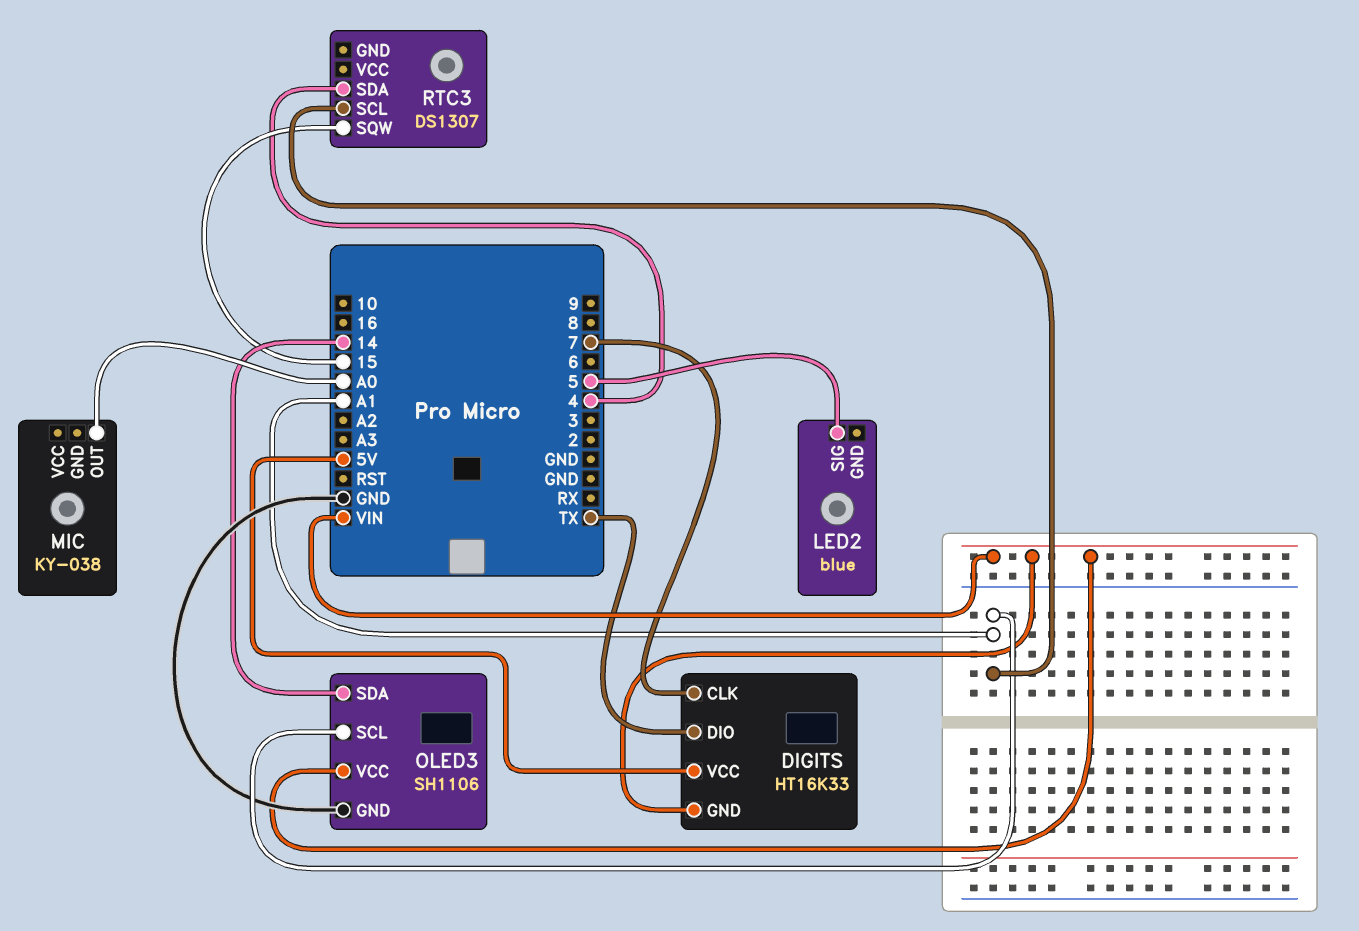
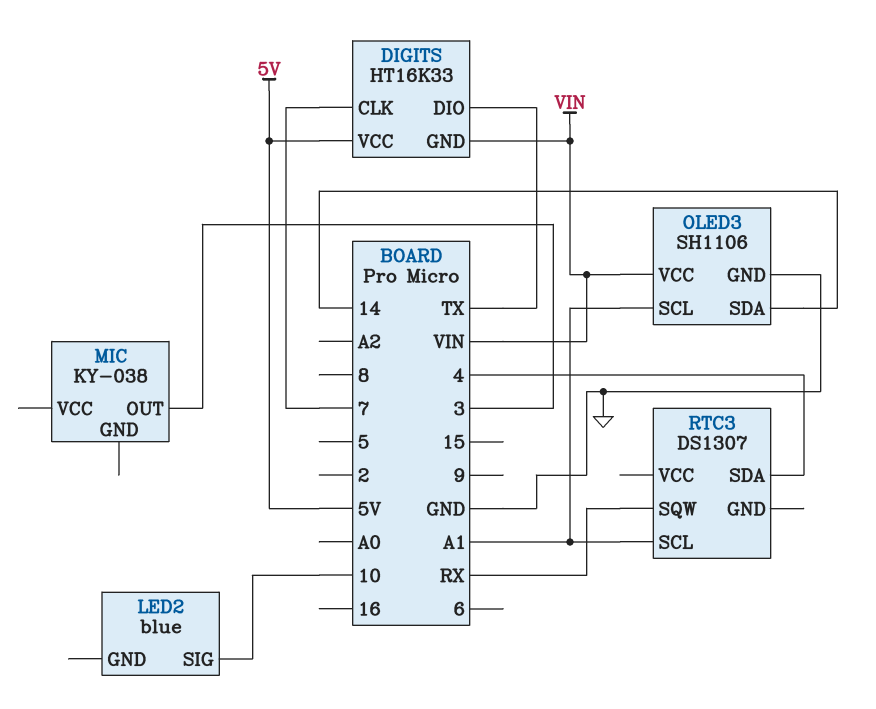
LED2 pin SIG: 5 -> 10
MIC pin OUT: A0 -> 3
RTC3 pin SQW: 15 -> RX

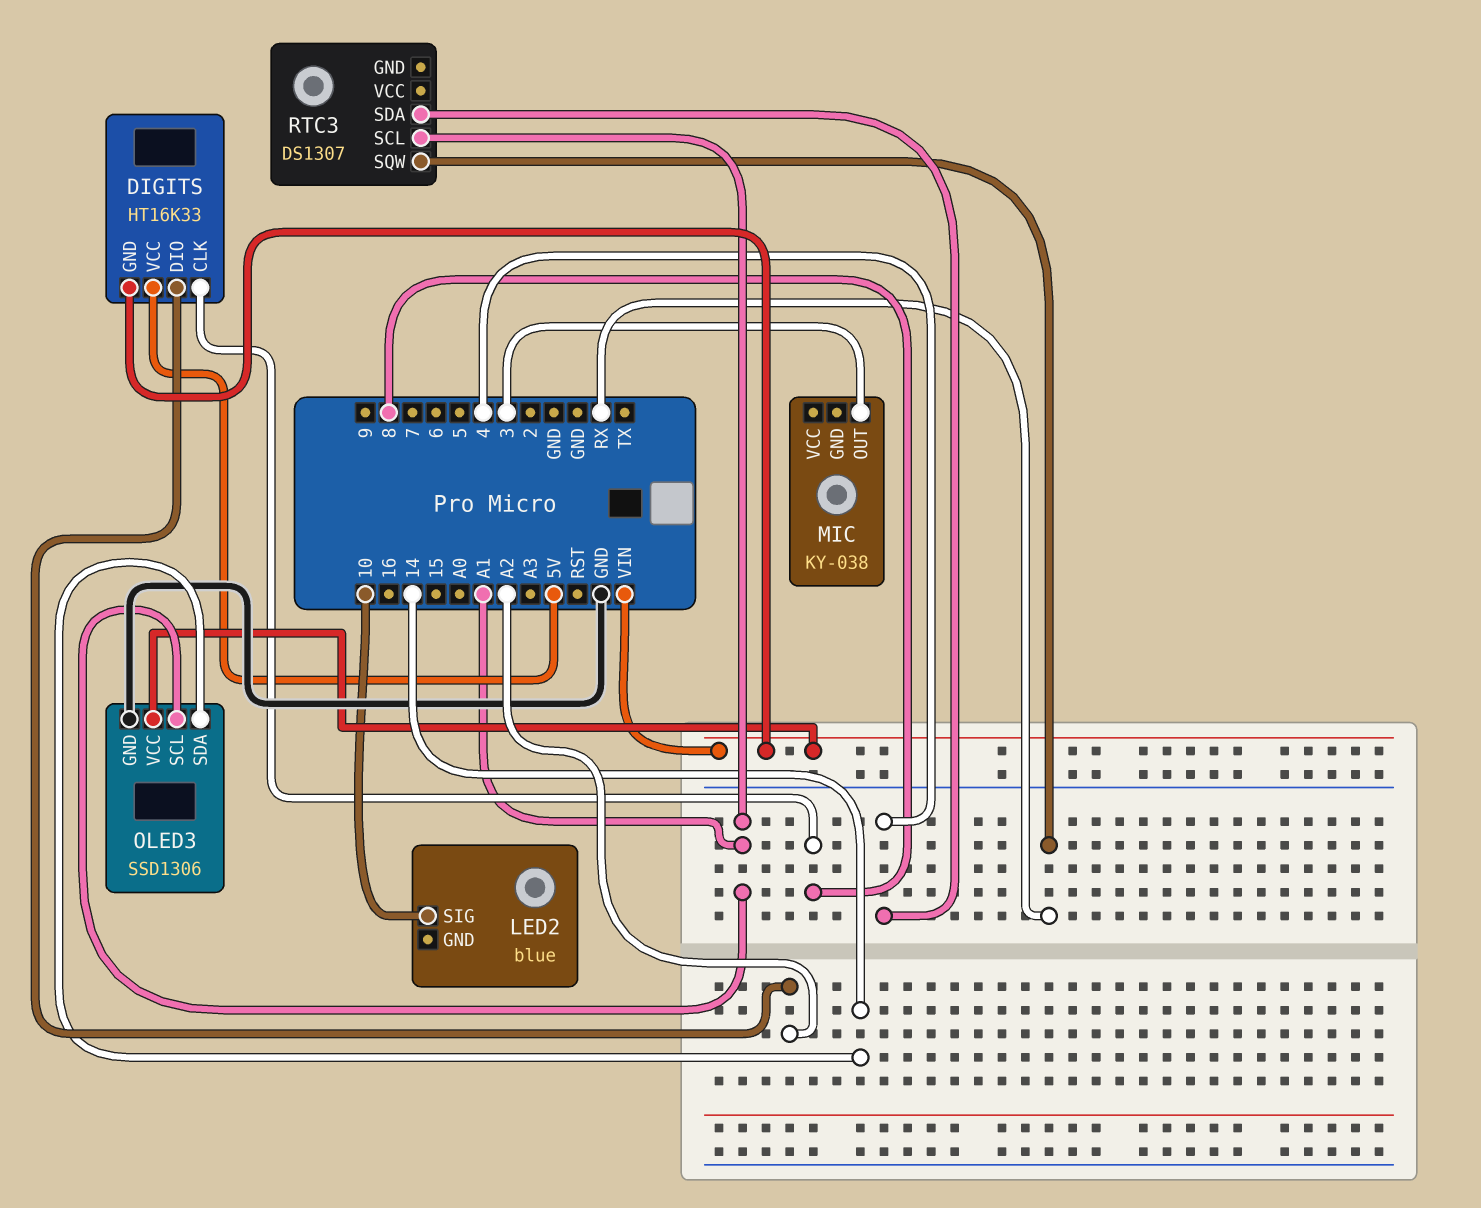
DIGITS pin CLK: 7 -> 8
DIGITS pin DIO: TX -> A2
OLED3: SH1106 -> SSD1306

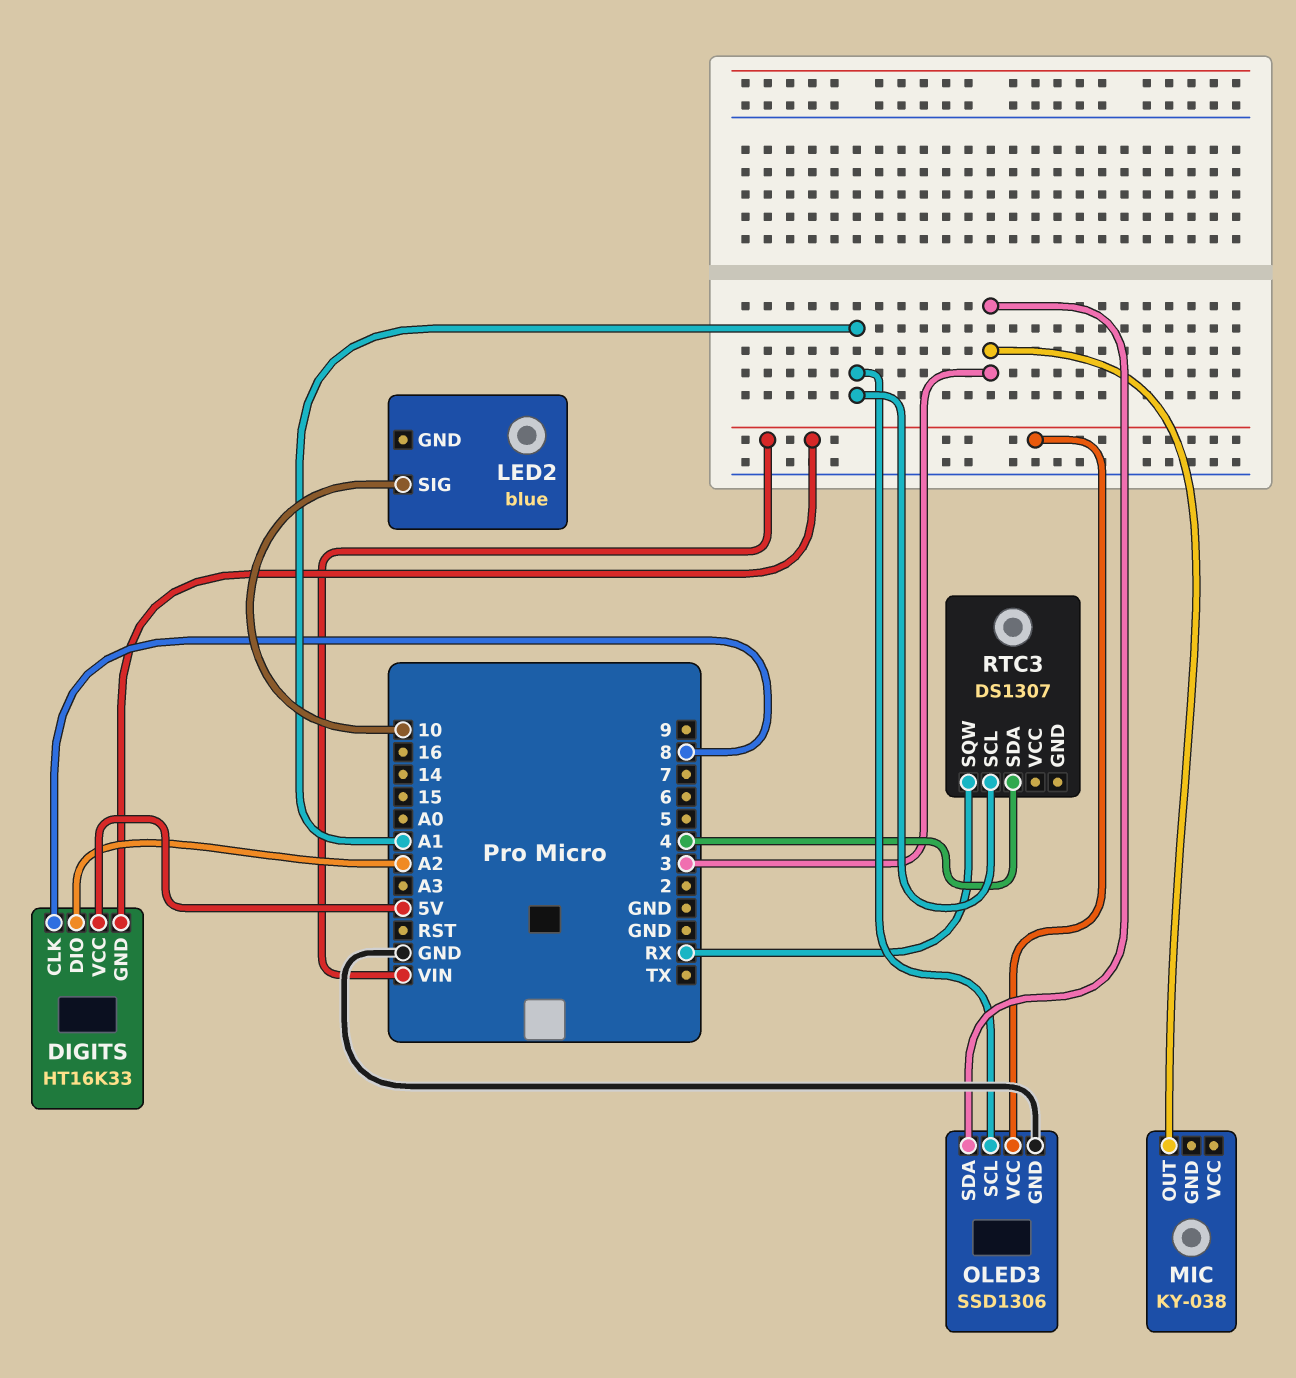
OLED3 pin SDA: 14 -> 3

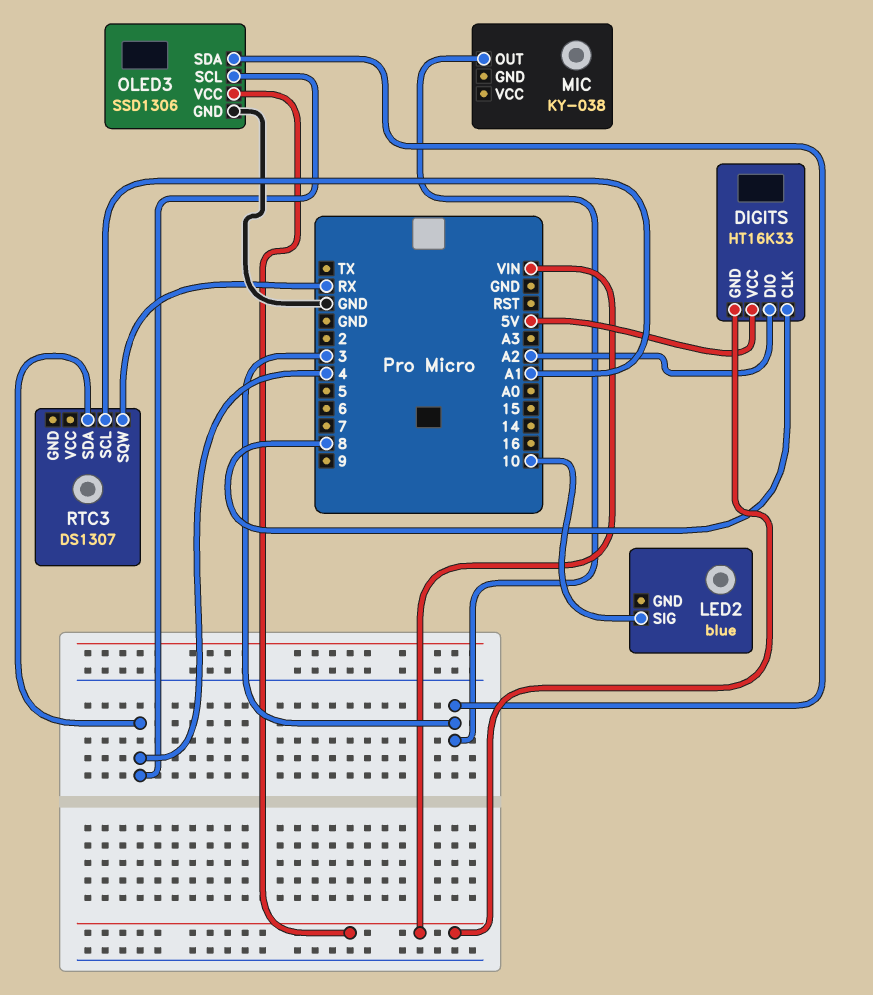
OLED3 pin SCL: A1 -> 4

